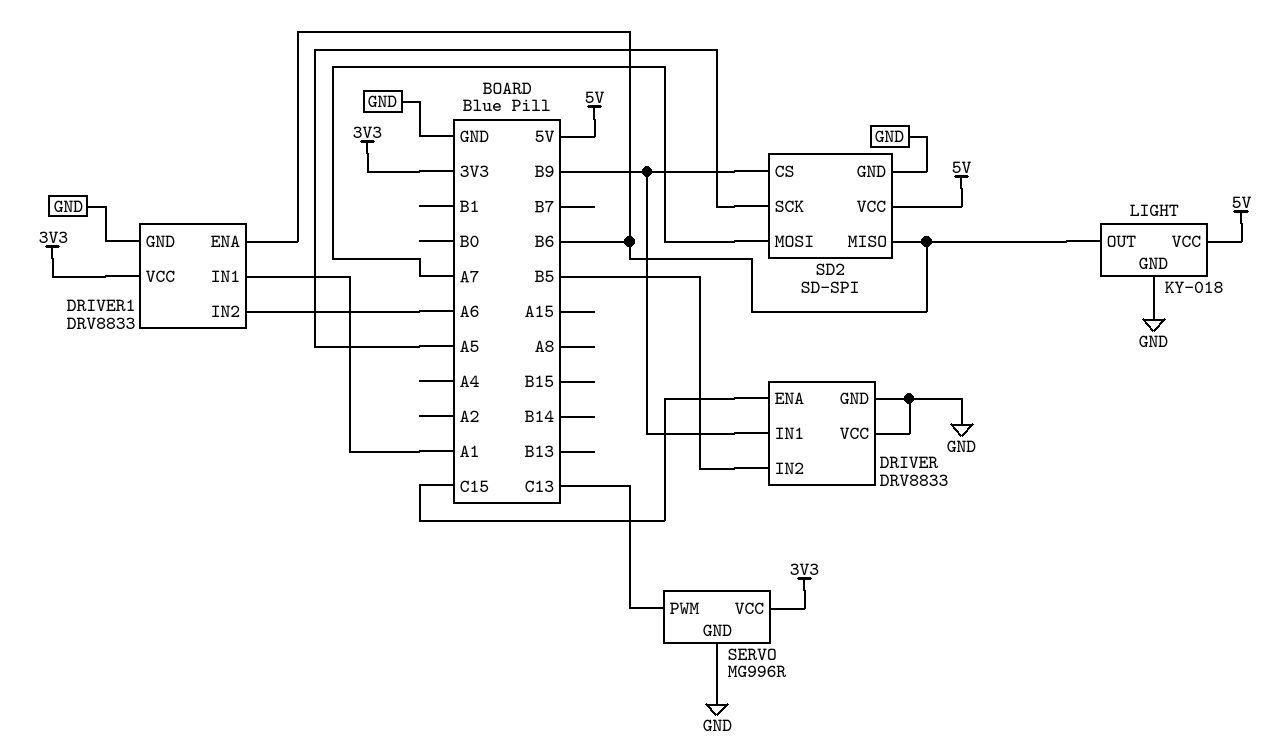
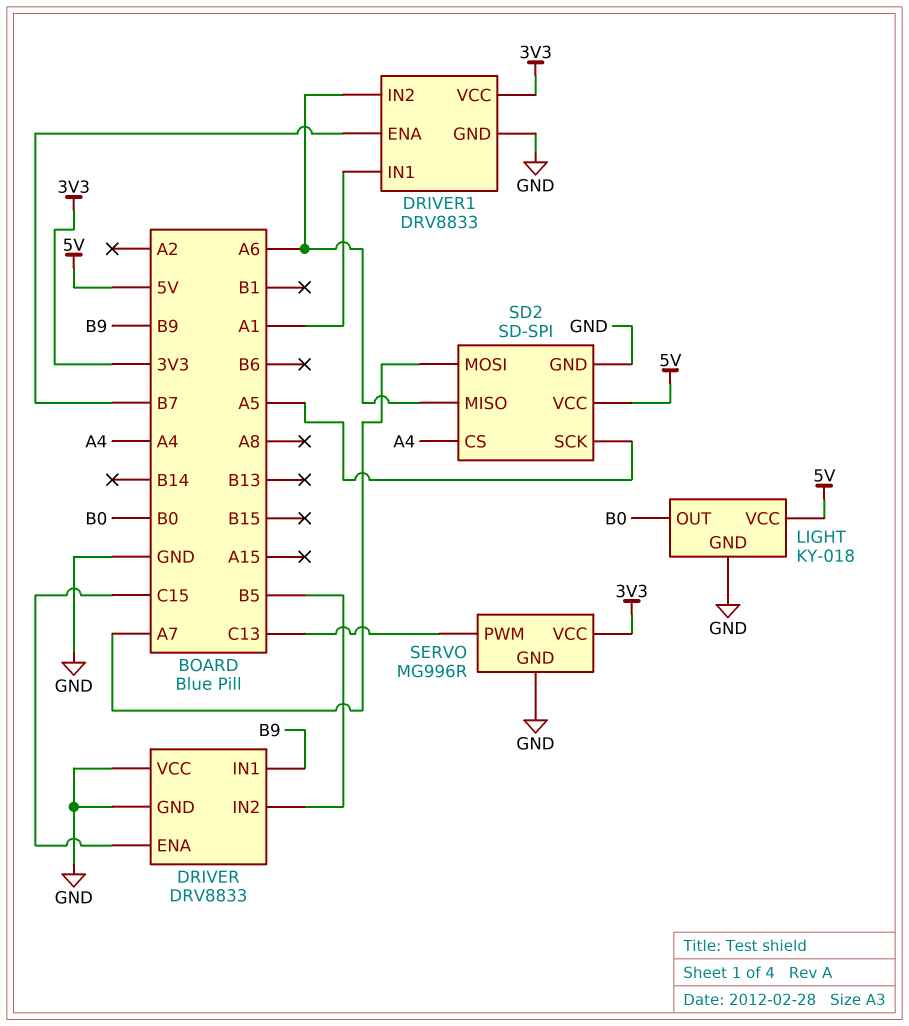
DRIVER1 pin ENA: B6 -> B7
LIGHT pin OUT: B6 -> B0
SD2 pin CS: B9 -> A4
SD2 pin MISO: B6 -> A6

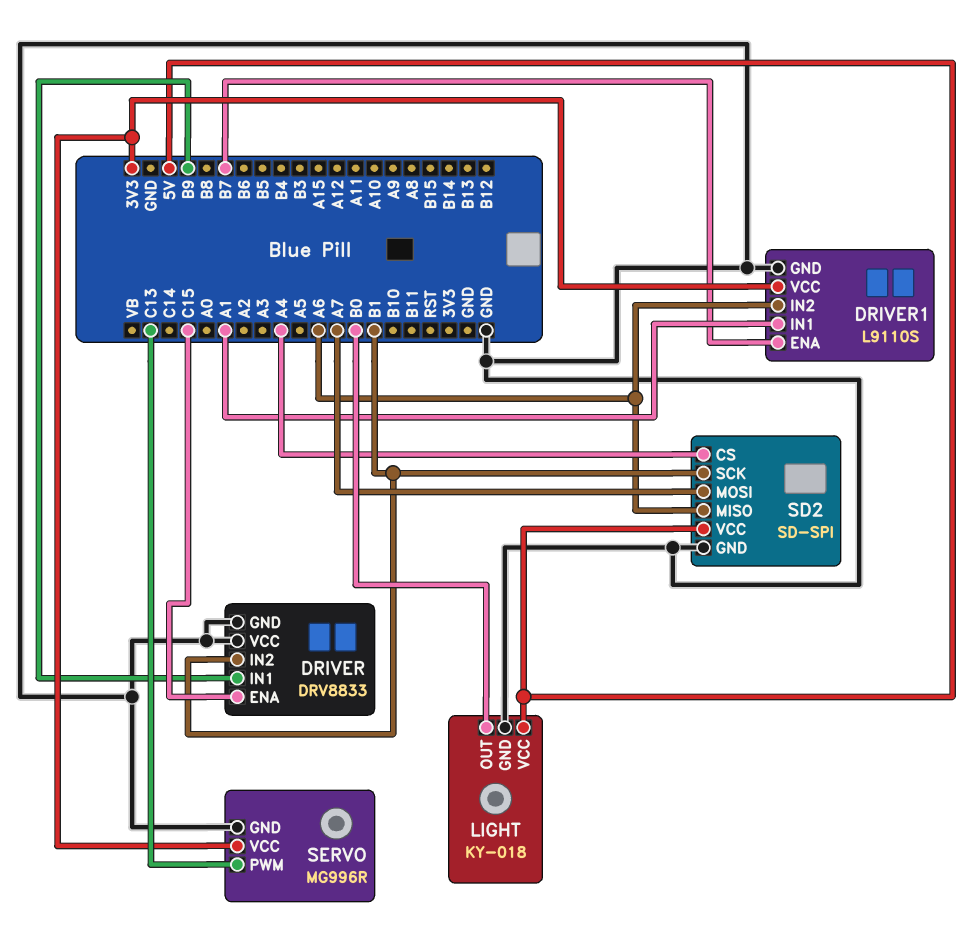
DRIVER pin IN2: B5 -> B1
DRIVER1: DRV8833 -> L9110S
SD2 pin SCK: A5 -> B1

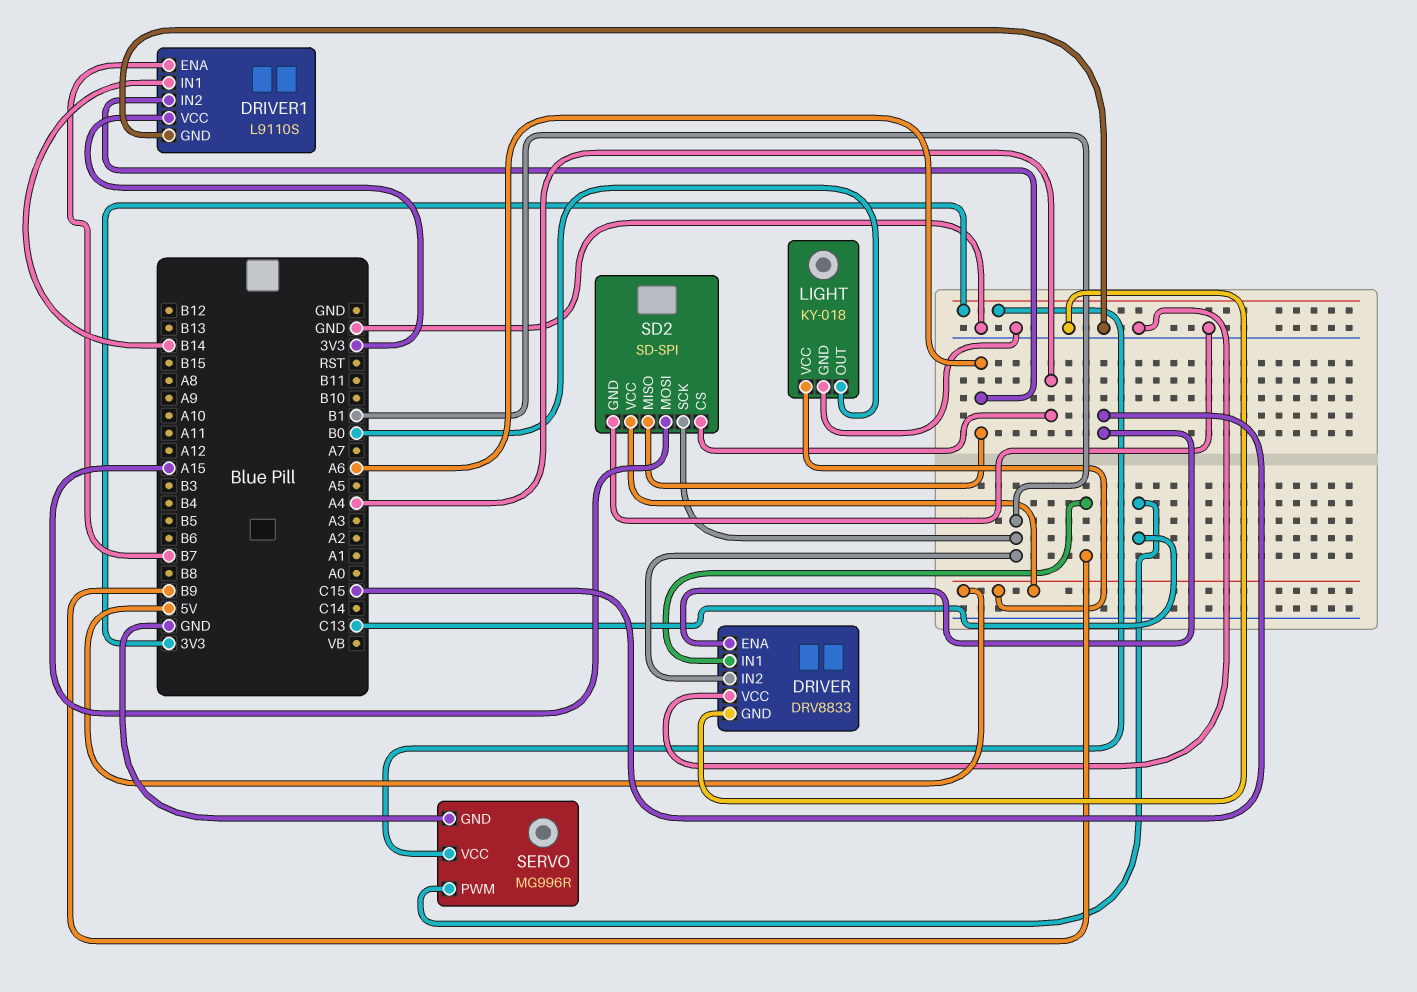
DRIVER1 pin IN1: A1 -> B14
SD2 pin MOSI: A7 -> A15

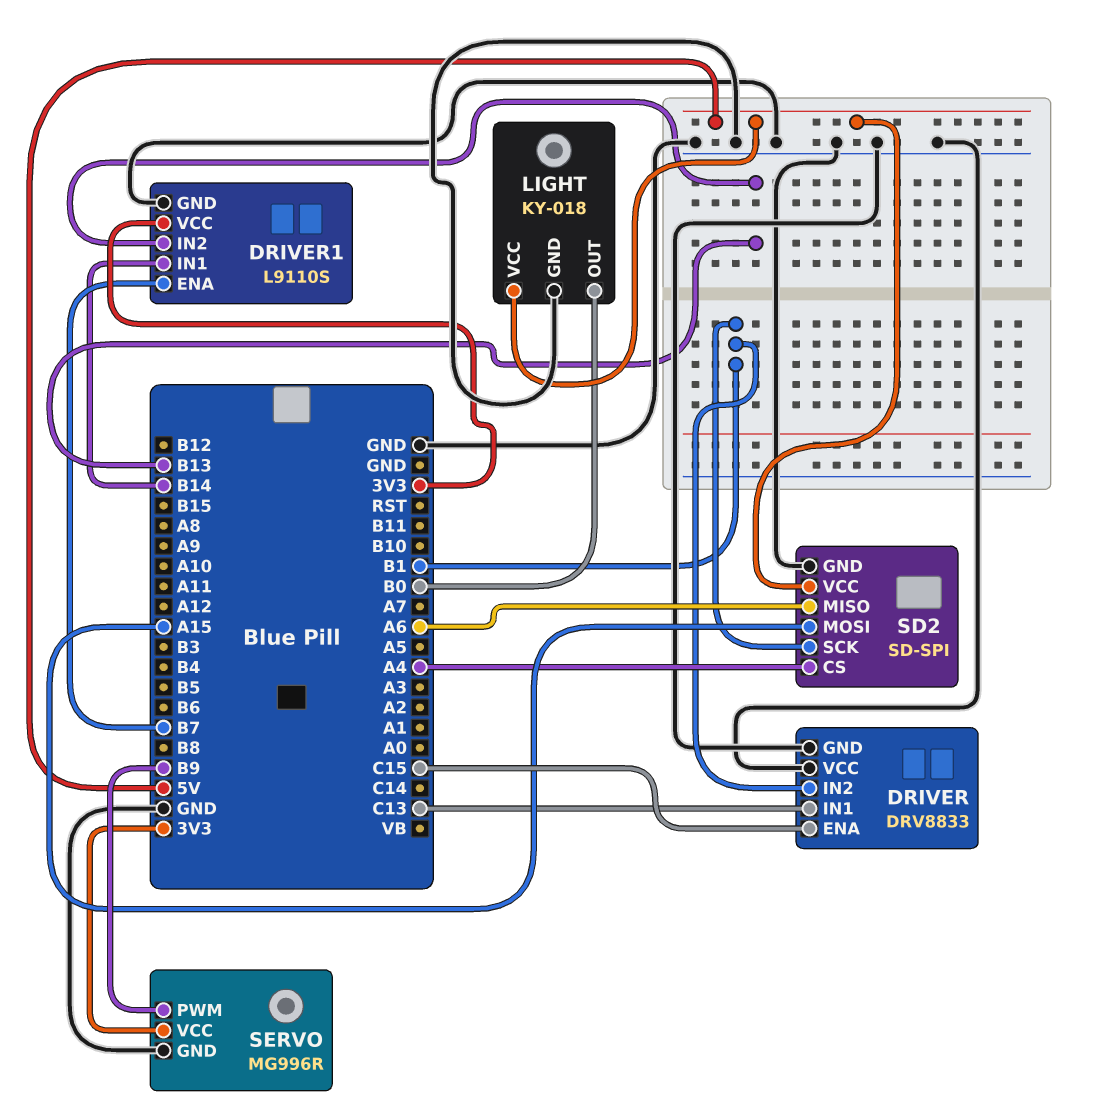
DRIVER pin IN1: B9 -> C13
DRIVER1 pin IN2: A6 -> B13
SERVO pin PWM: C13 -> B9

